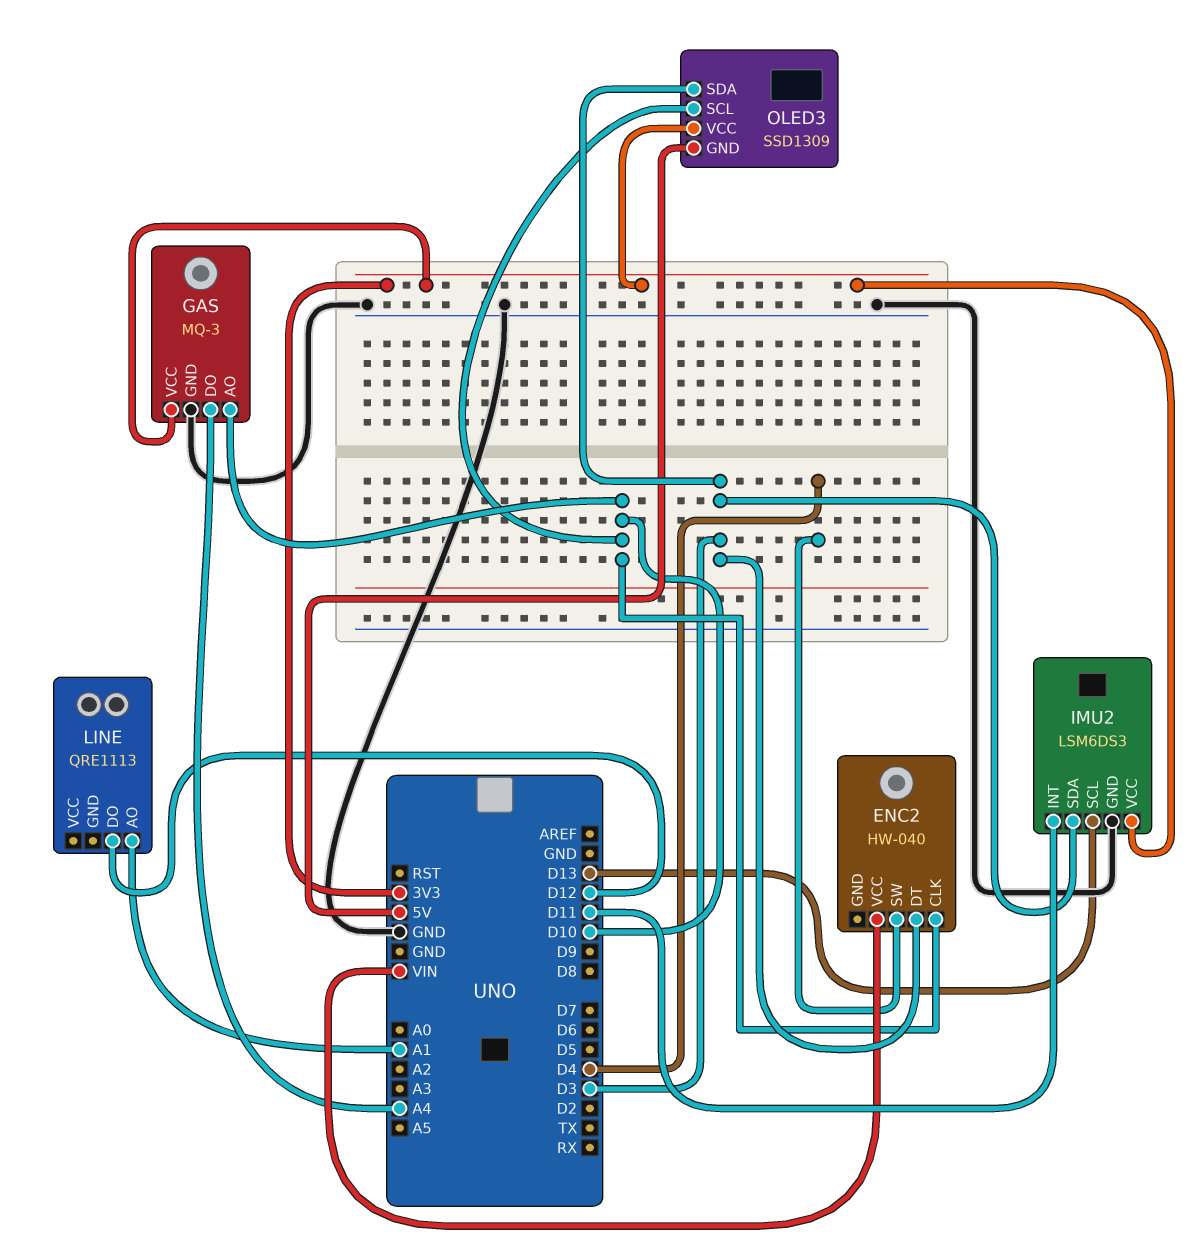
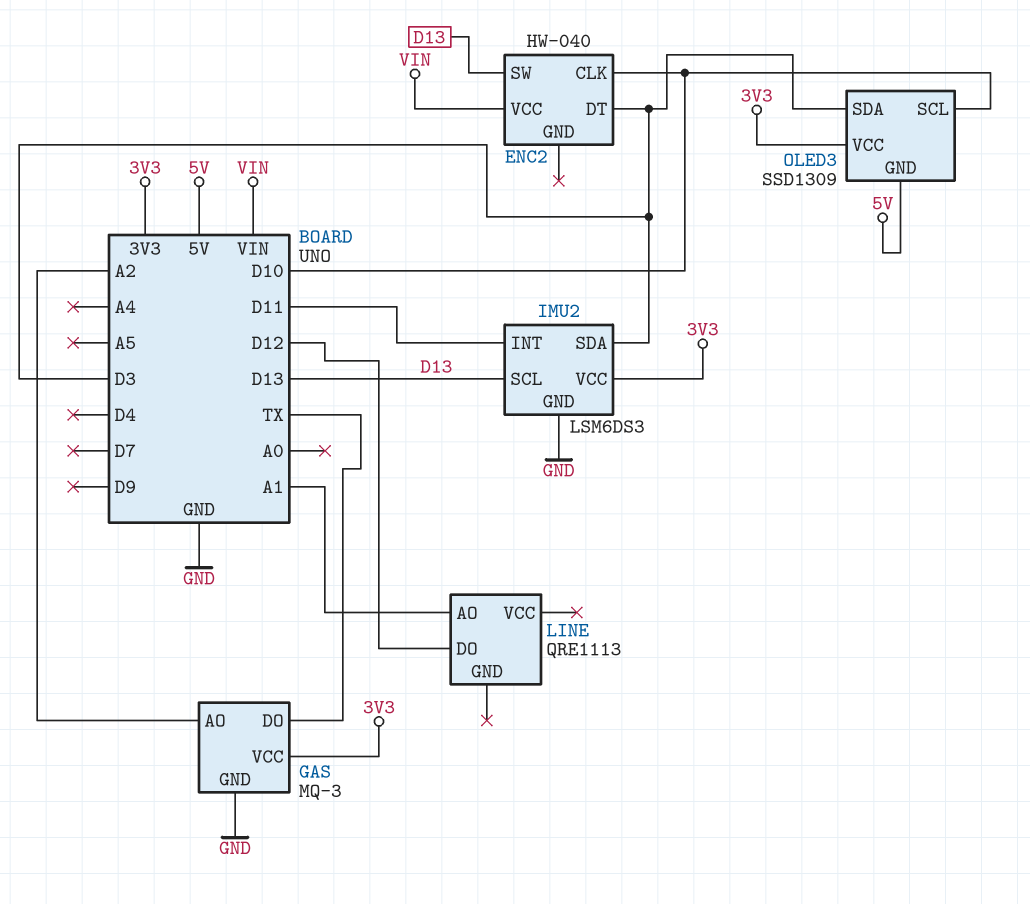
ENC2 pin SW: D4 -> D13
GAS pin AO: D10 -> A2
GAS pin DO: A4 -> TX

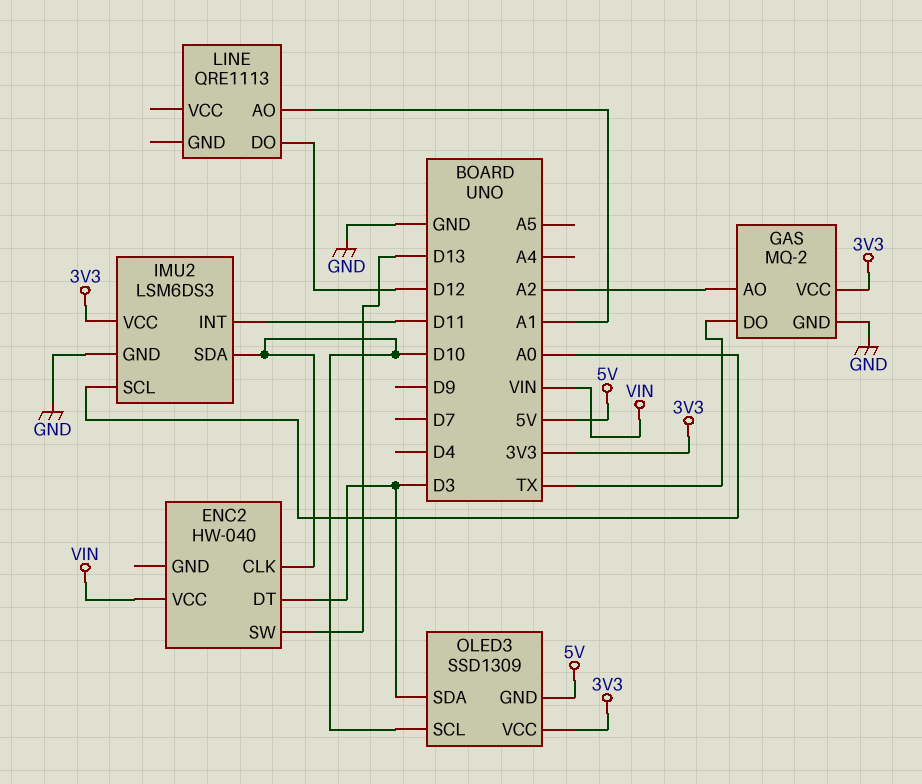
GAS: MQ-3 -> MQ-2
IMU2 pin SCL: D13 -> A0
IMU2 pin SDA: D3 -> D10

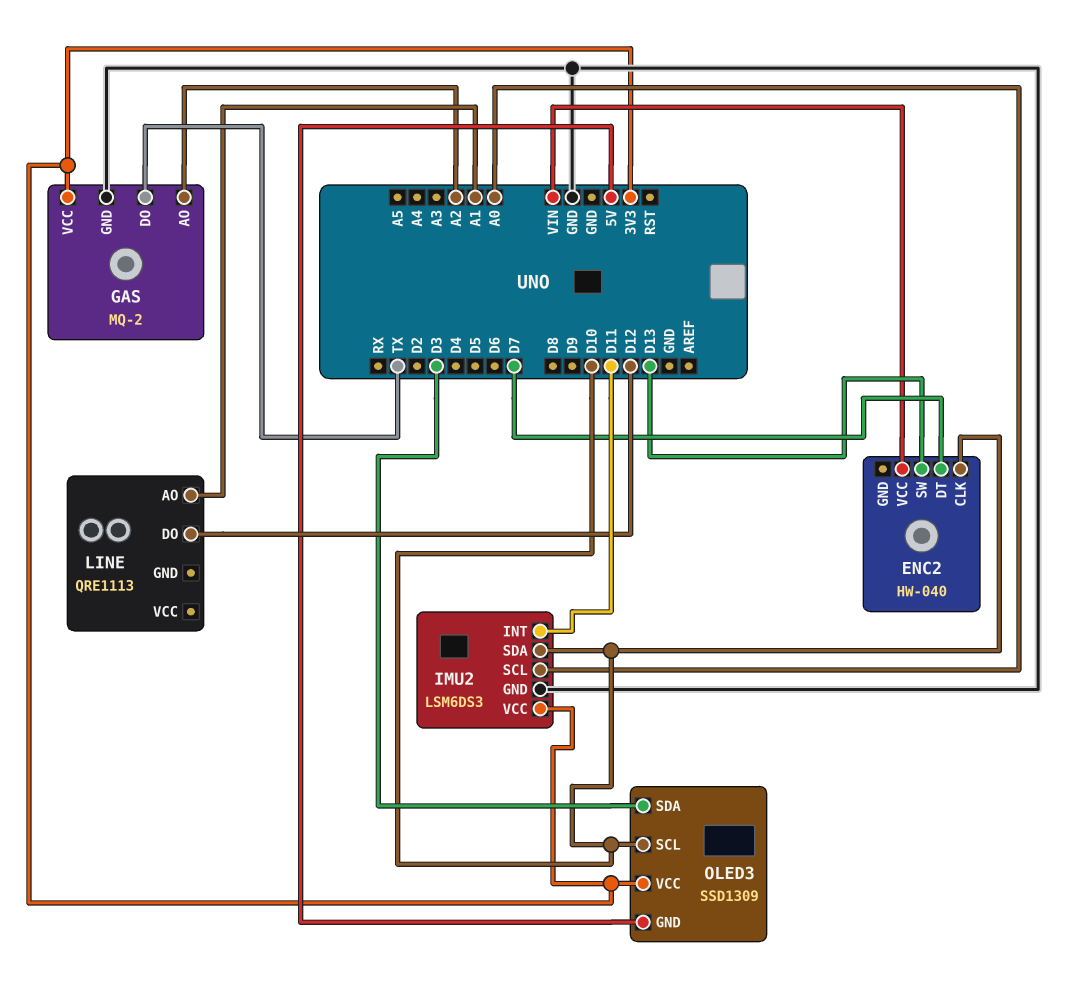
ENC2 pin DT: D3 -> D7

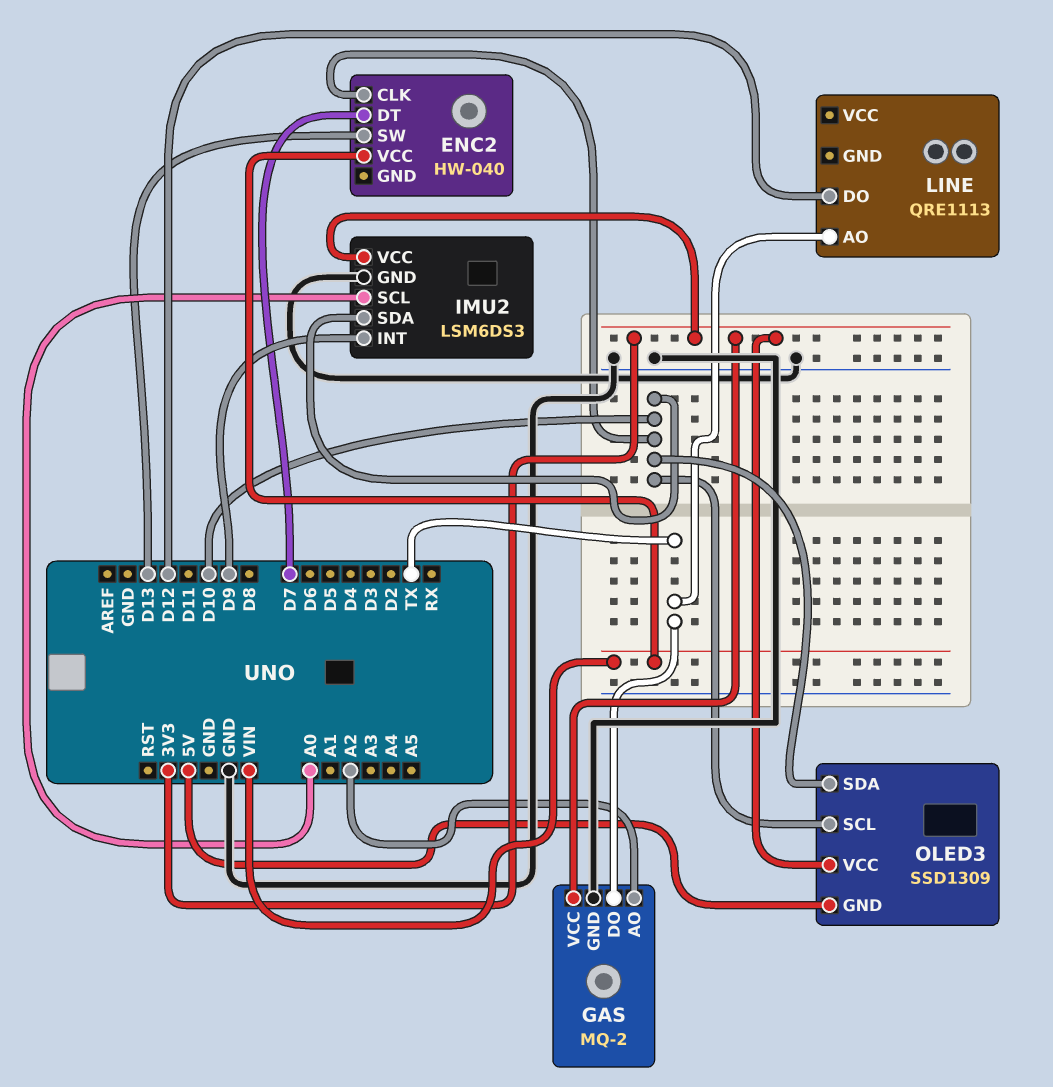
IMU2 pin INT: D11 -> D9
LINE pin AO: A1 -> TX
OLED3 pin SDA: D3 -> D10

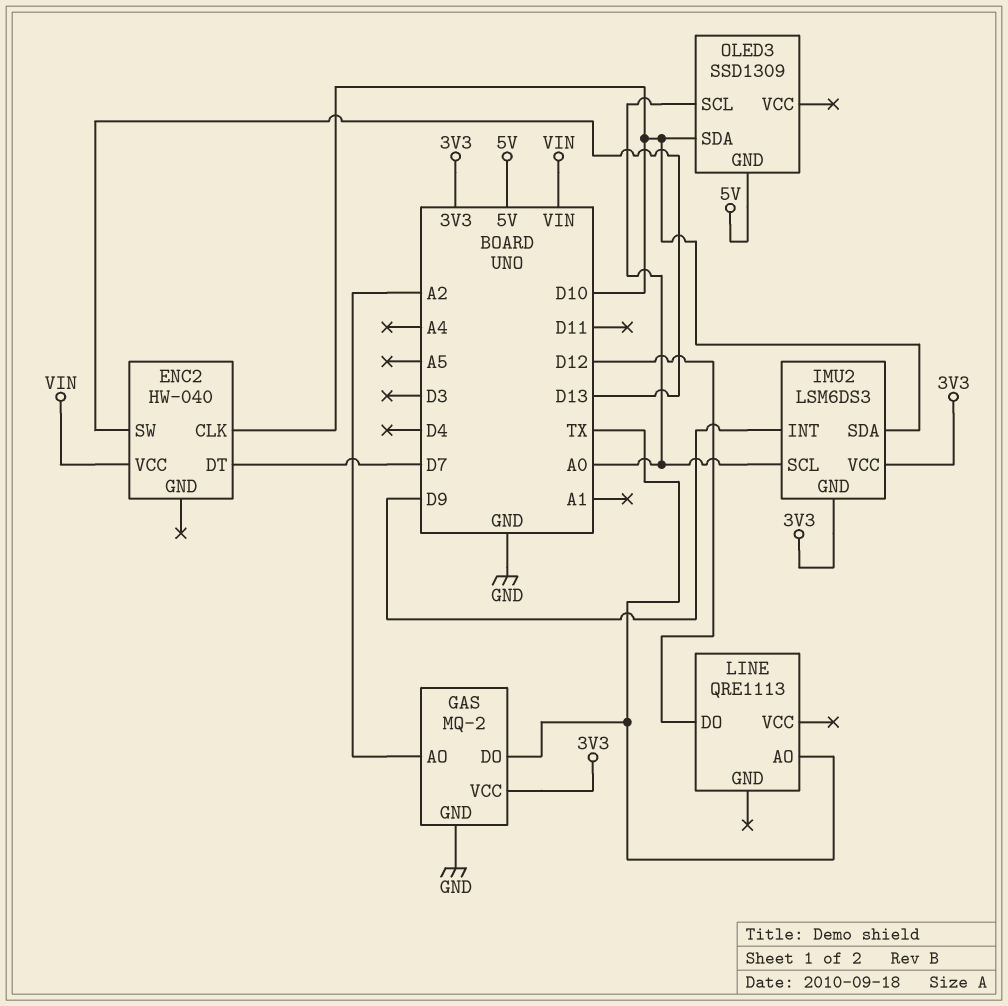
IMU2 pin GND: GND -> 3V3
OLED3 pin SCL: D10 -> A0
OLED3 pin VCC: 3V3 -> none

